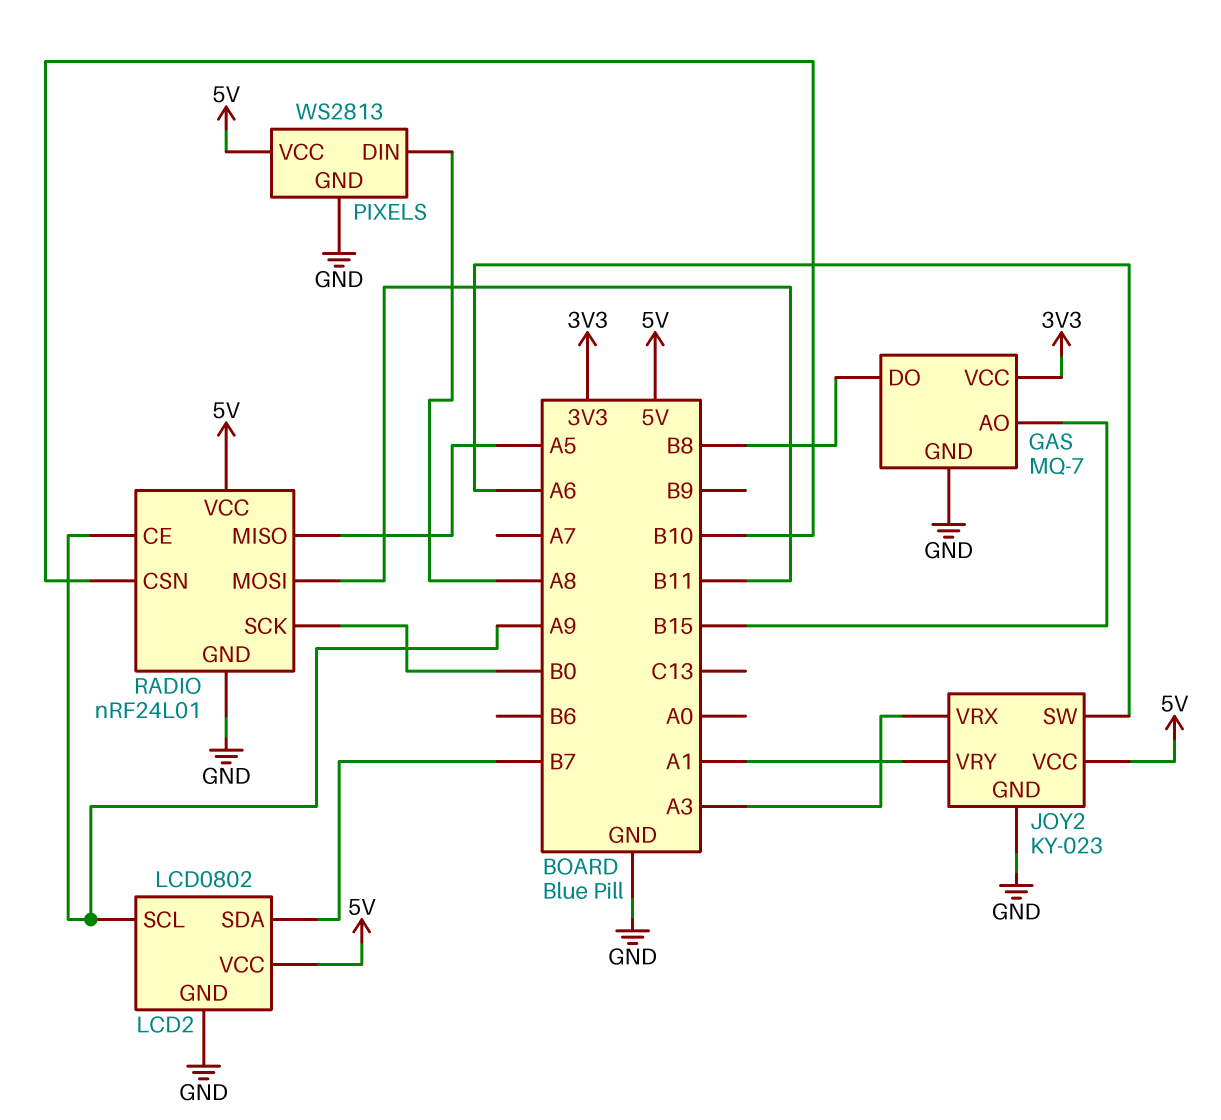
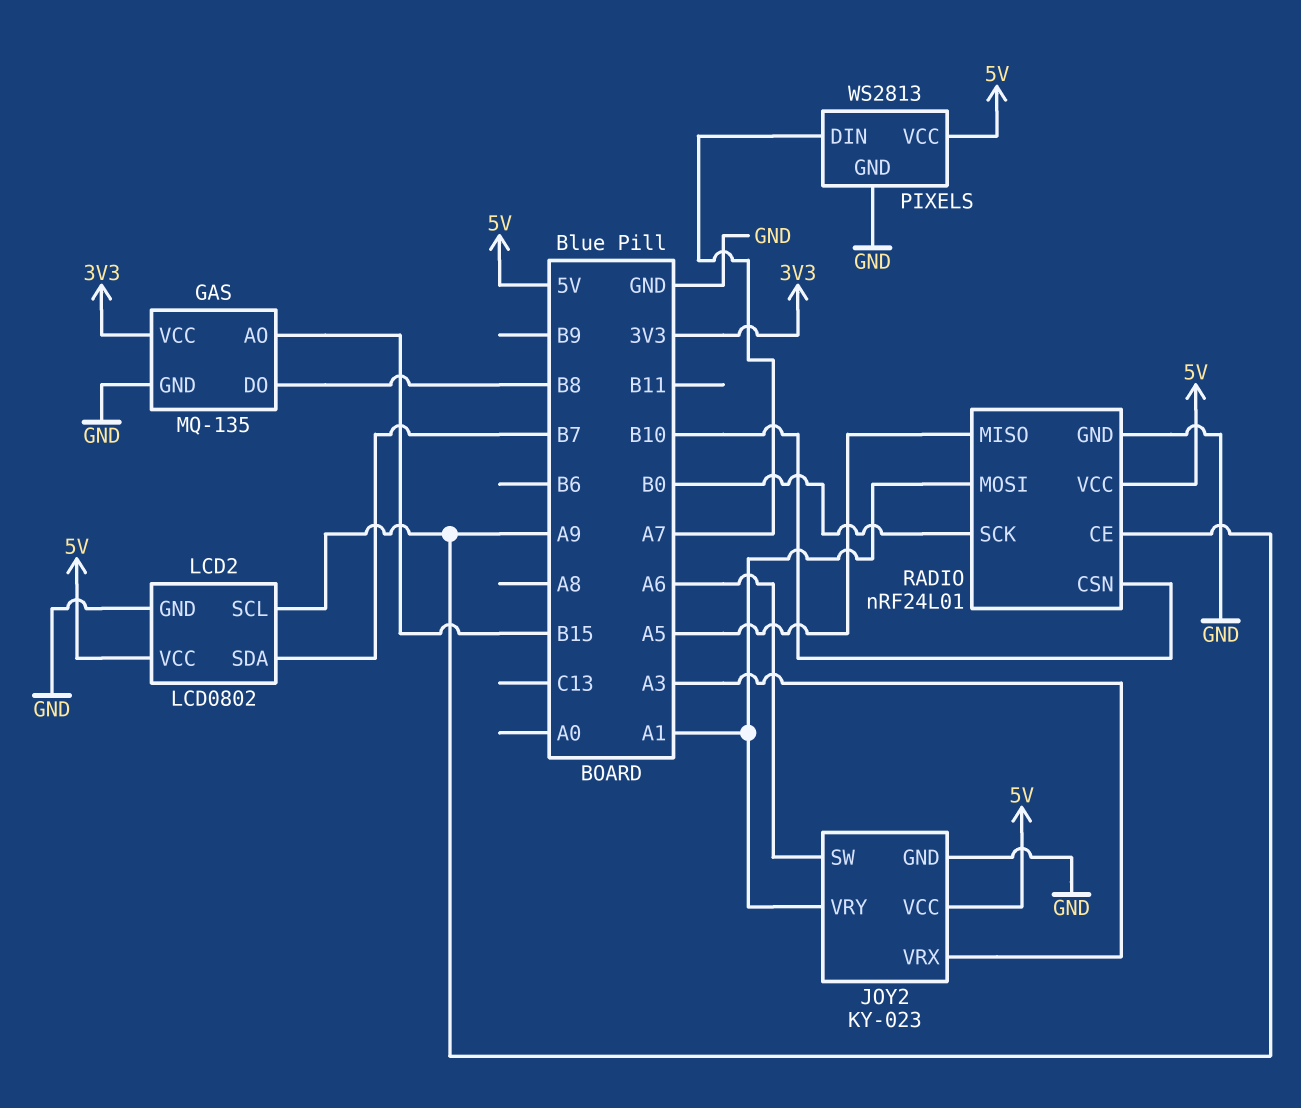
GAS: MQ-7 -> MQ-135
PIXELS pin DIN: A8 -> A7
RADIO pin MOSI: B11 -> A1

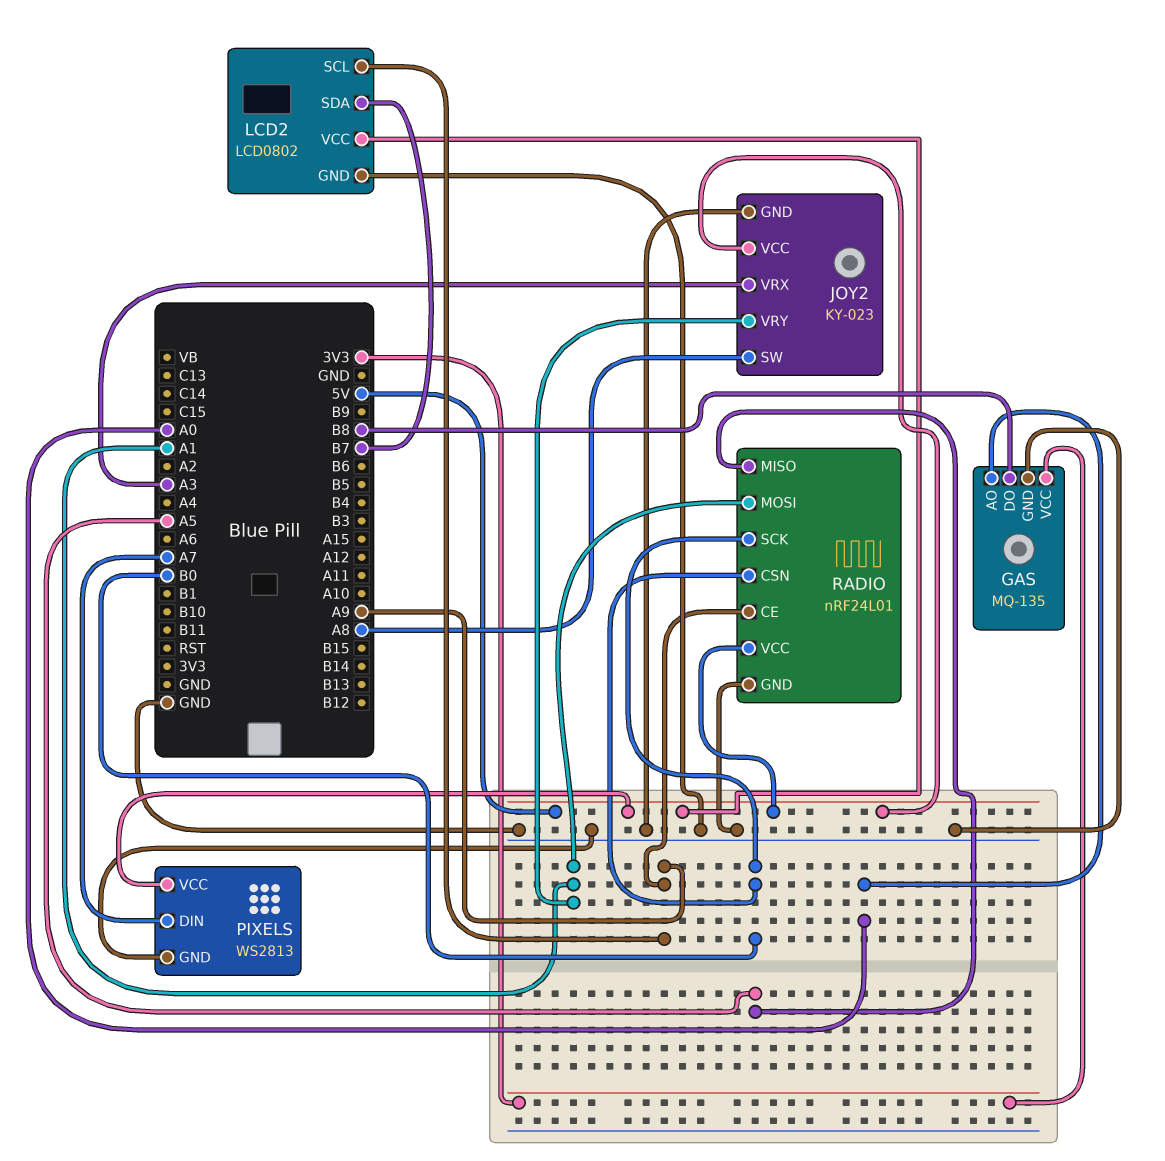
GAS pin AO: B15 -> A0
JOY2 pin SW: A6 -> A8
RADIO pin CSN: B10 -> B0

